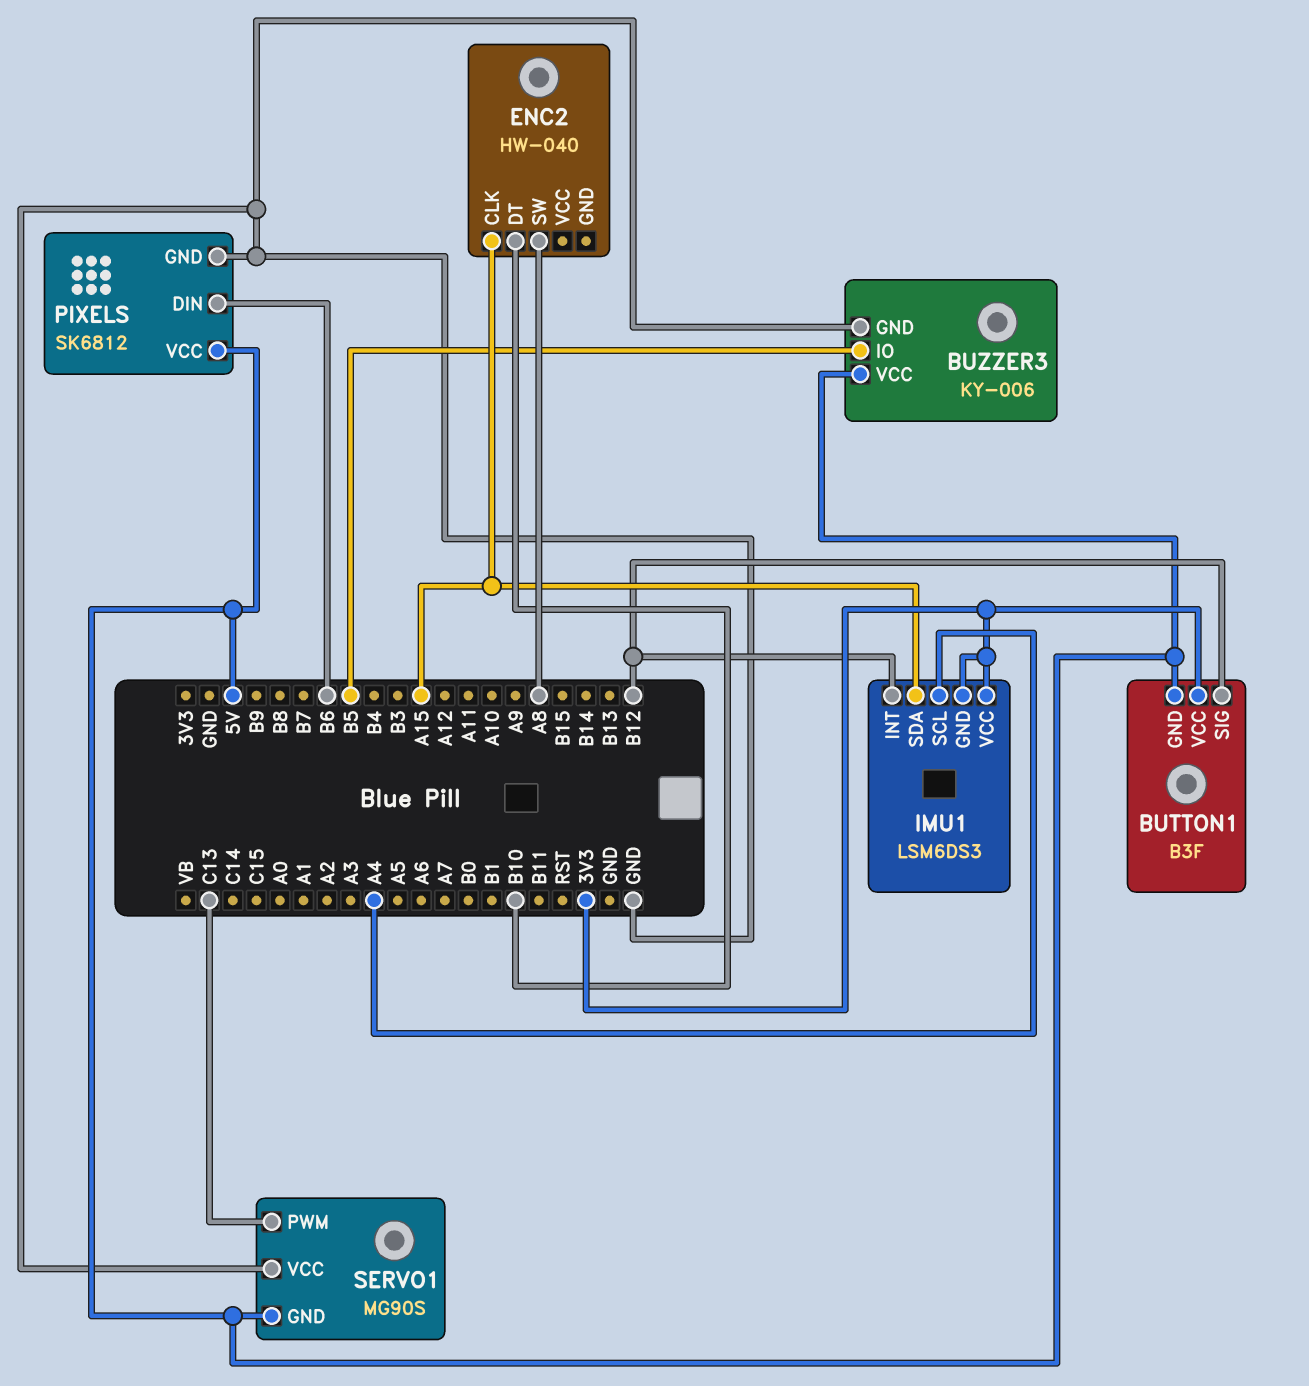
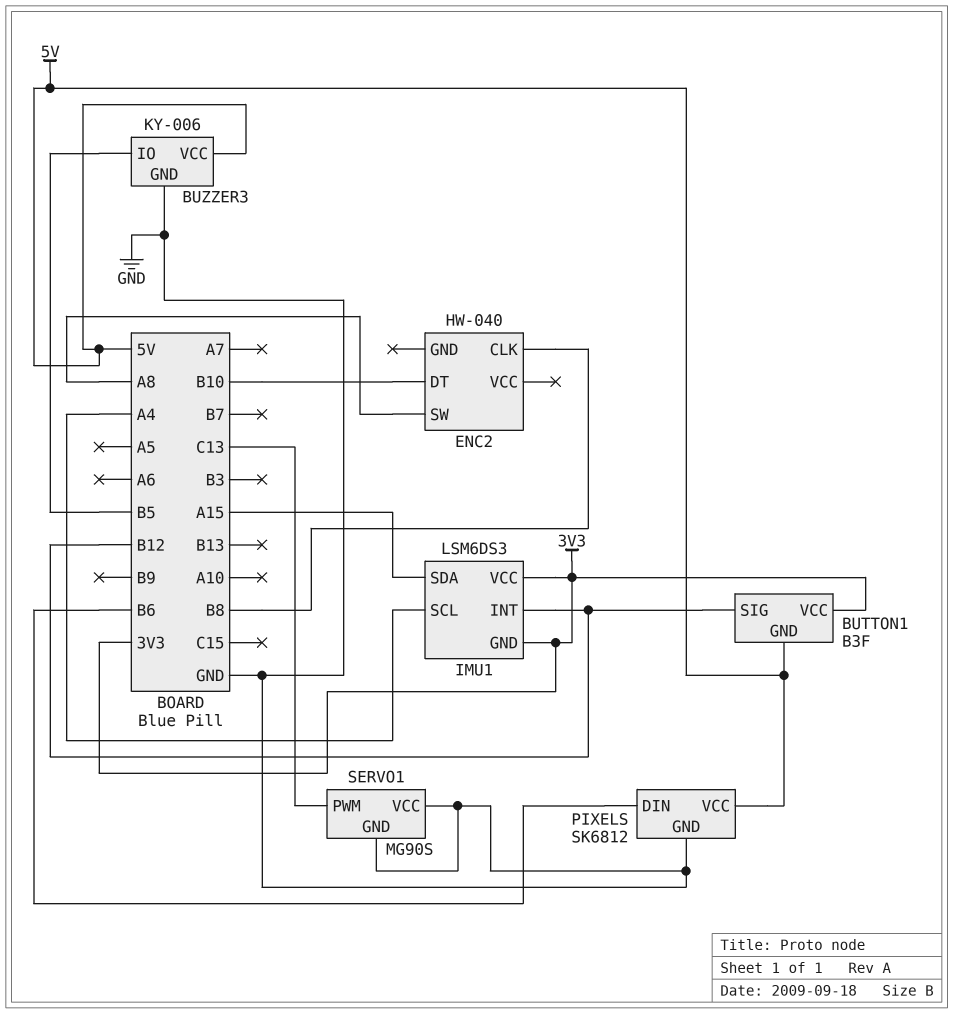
ENC2 pin CLK: A15 -> B8
SERVO1 pin GND: 5V -> GND

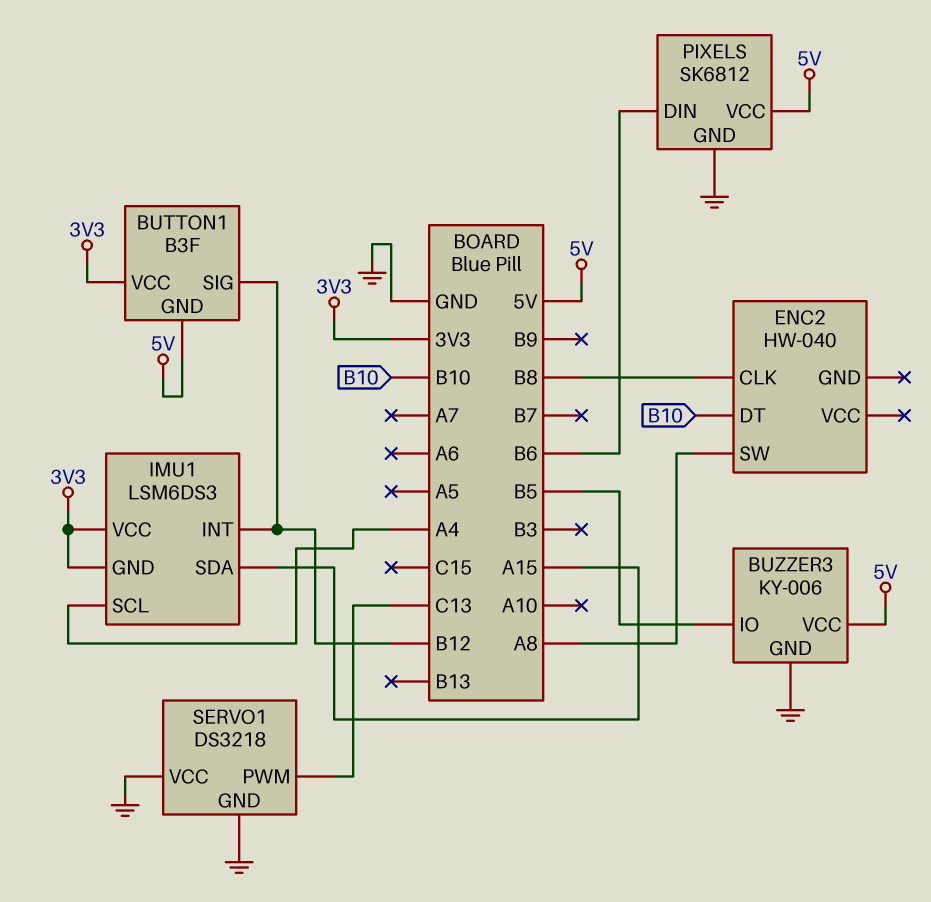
SERVO1: MG90S -> DS3218

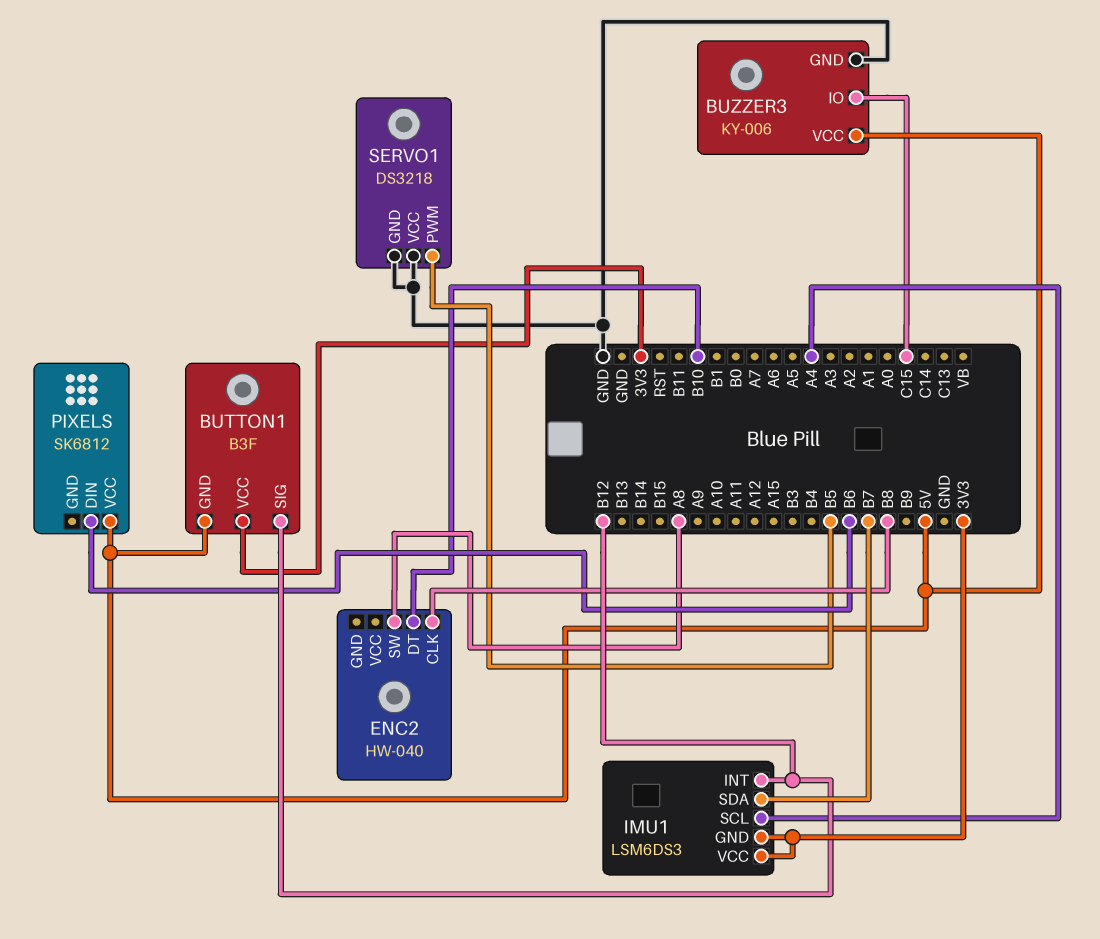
BUZZER3 pin IO: B5 -> C15
IMU1 pin SDA: A15 -> B7
PIXELS pin GND: GND -> none
SERVO1 pin PWM: C13 -> B5

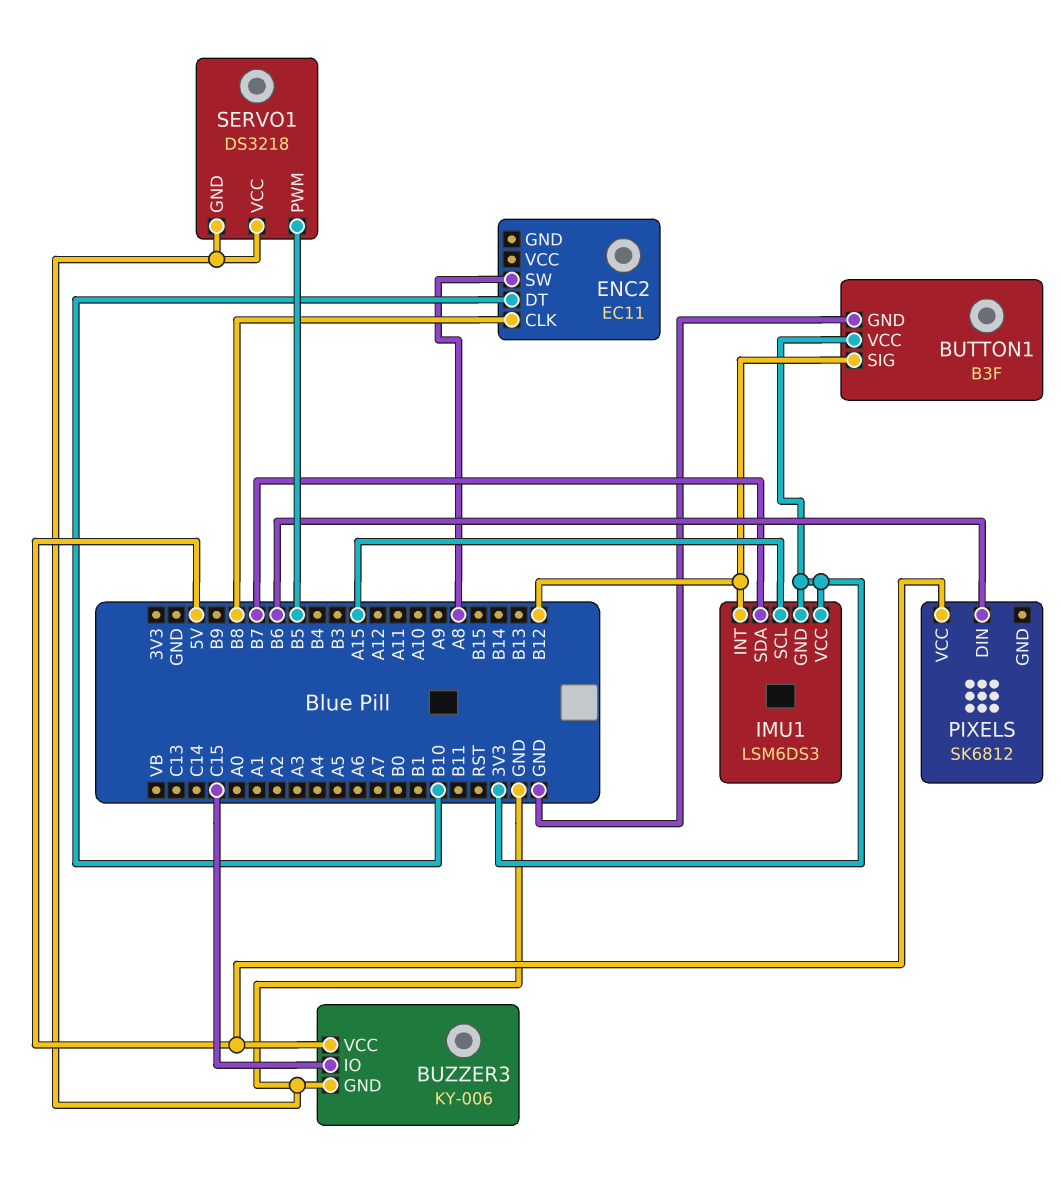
BUTTON1 pin GND: 5V -> GND
ENC2: HW-040 -> EC11
IMU1 pin SCL: A4 -> A15

